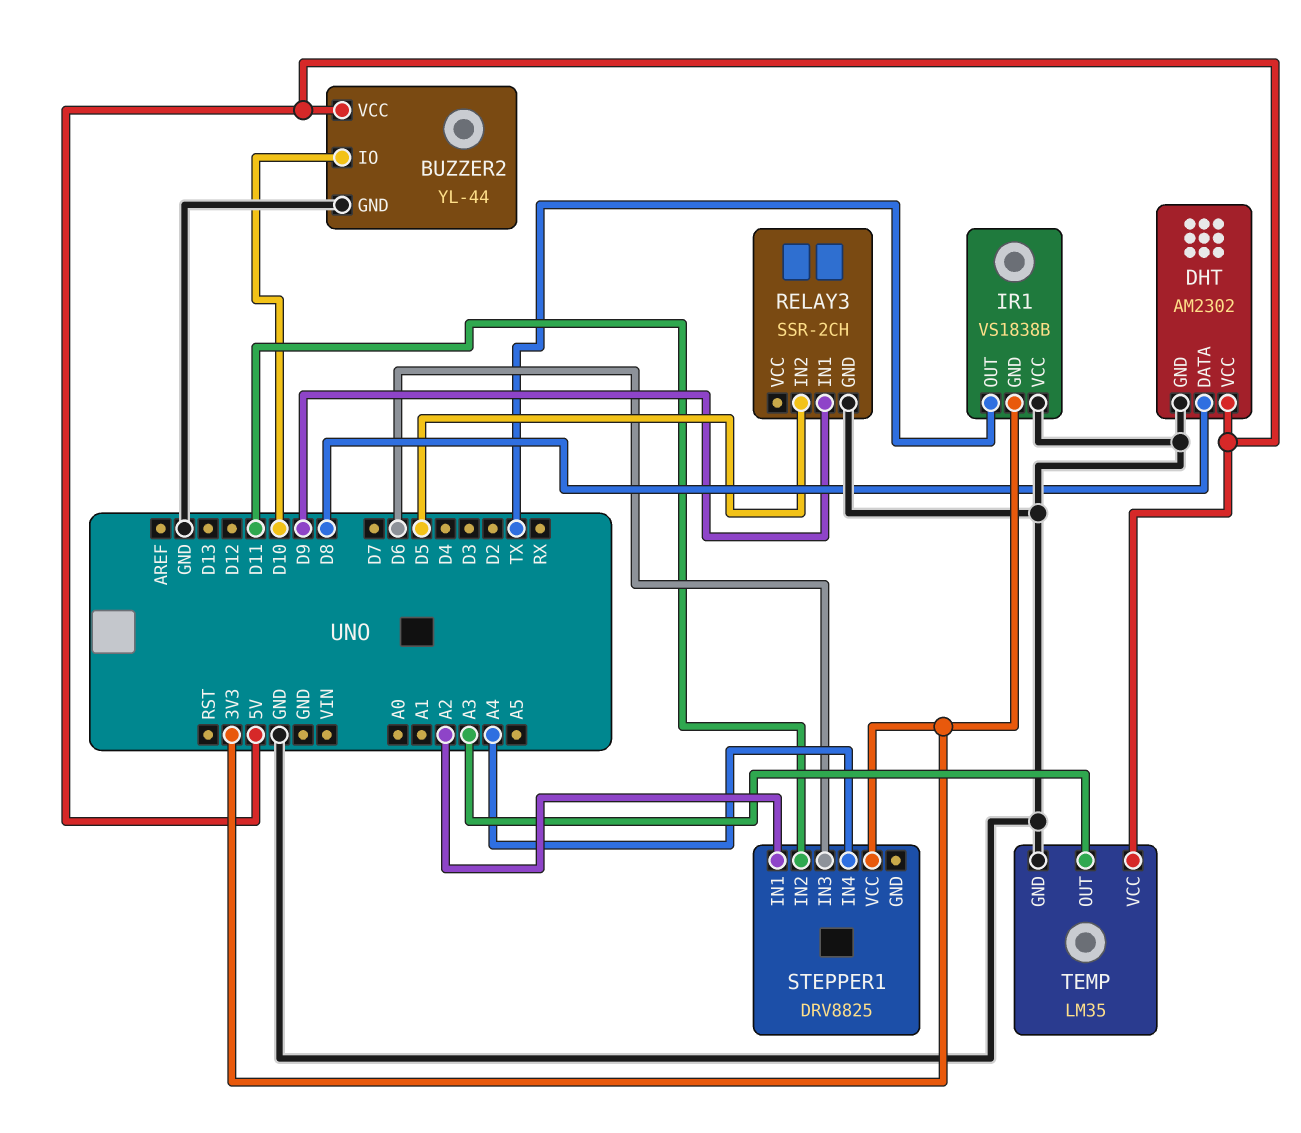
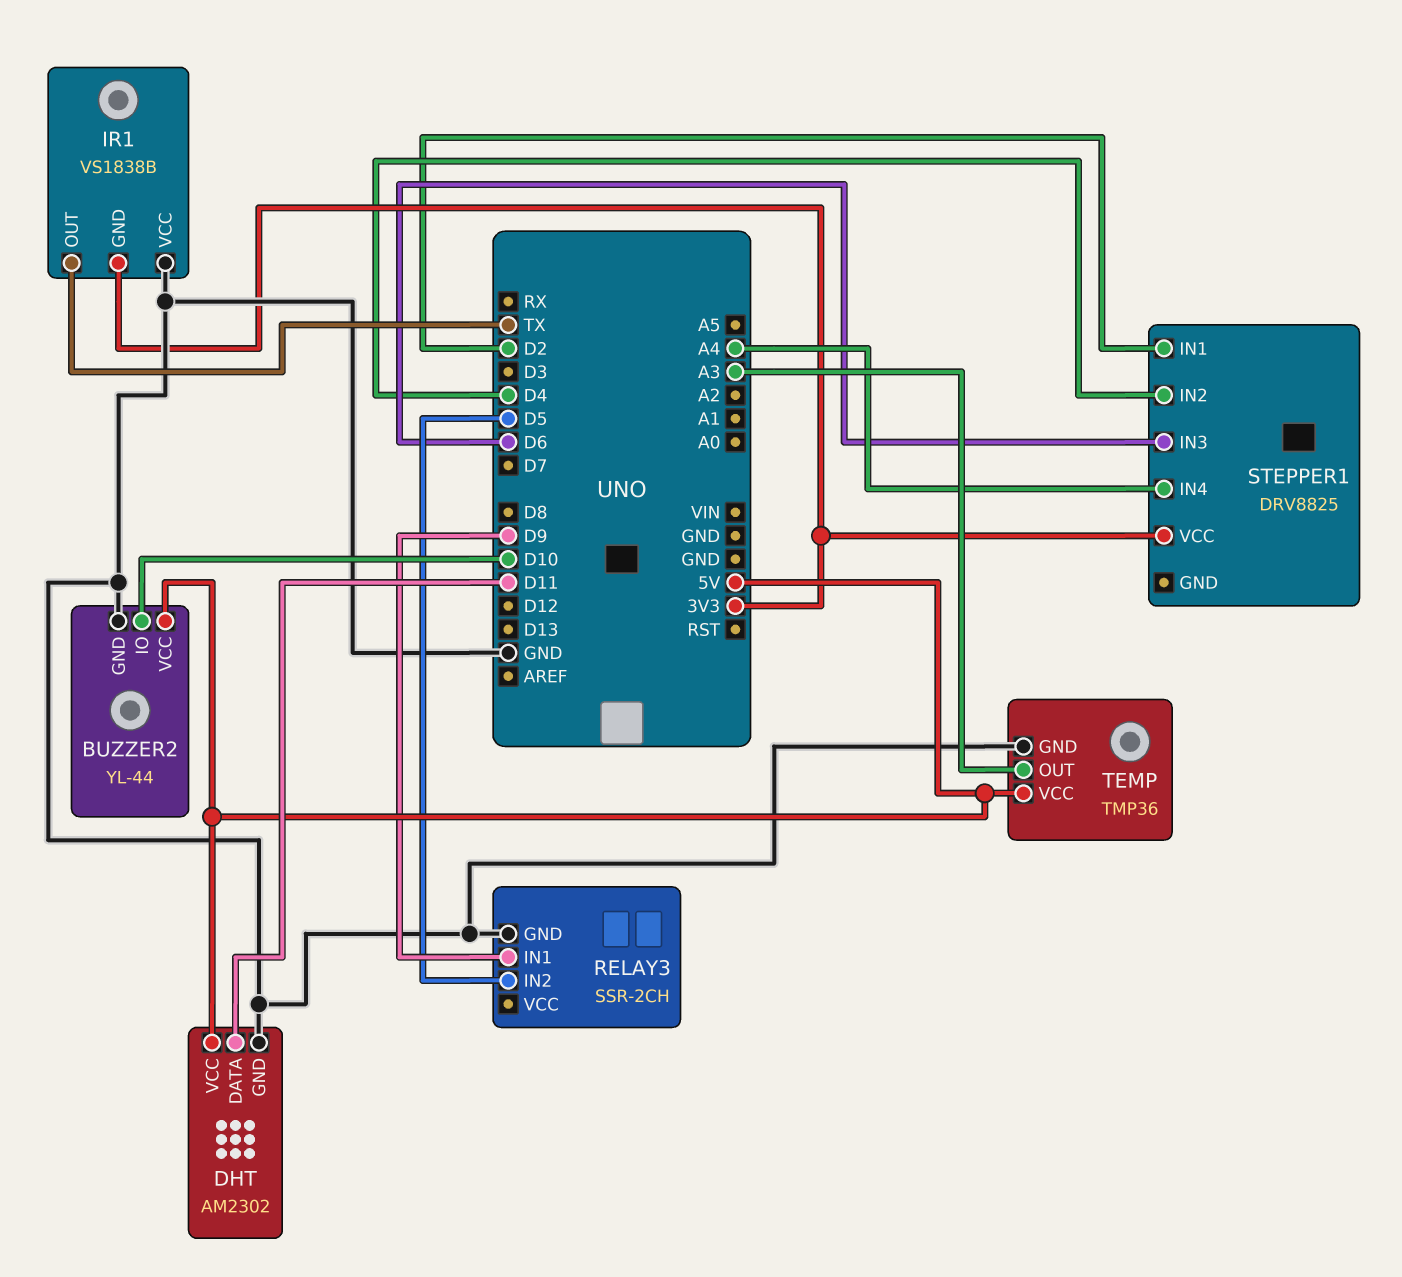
DHT pin DATA: D8 -> D11
STEPPER1 pin IN1: A2 -> D2
STEPPER1 pin IN2: D11 -> D4
TEMP: LM35 -> TMP36

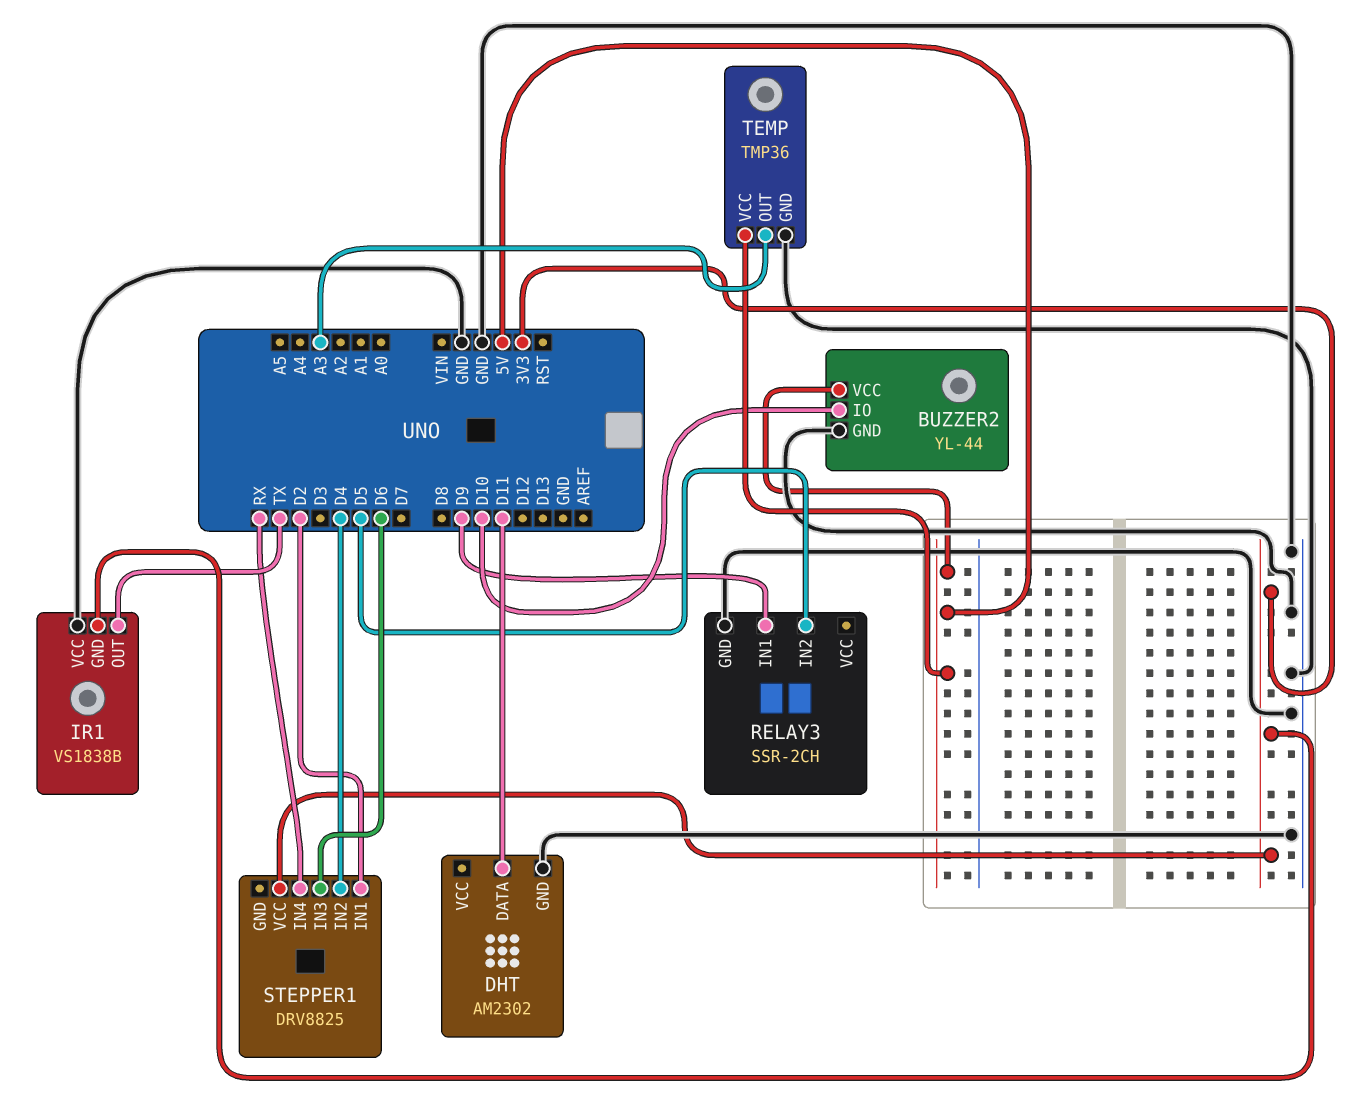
DHT pin VCC: 5V -> none
STEPPER1 pin IN4: A4 -> RX

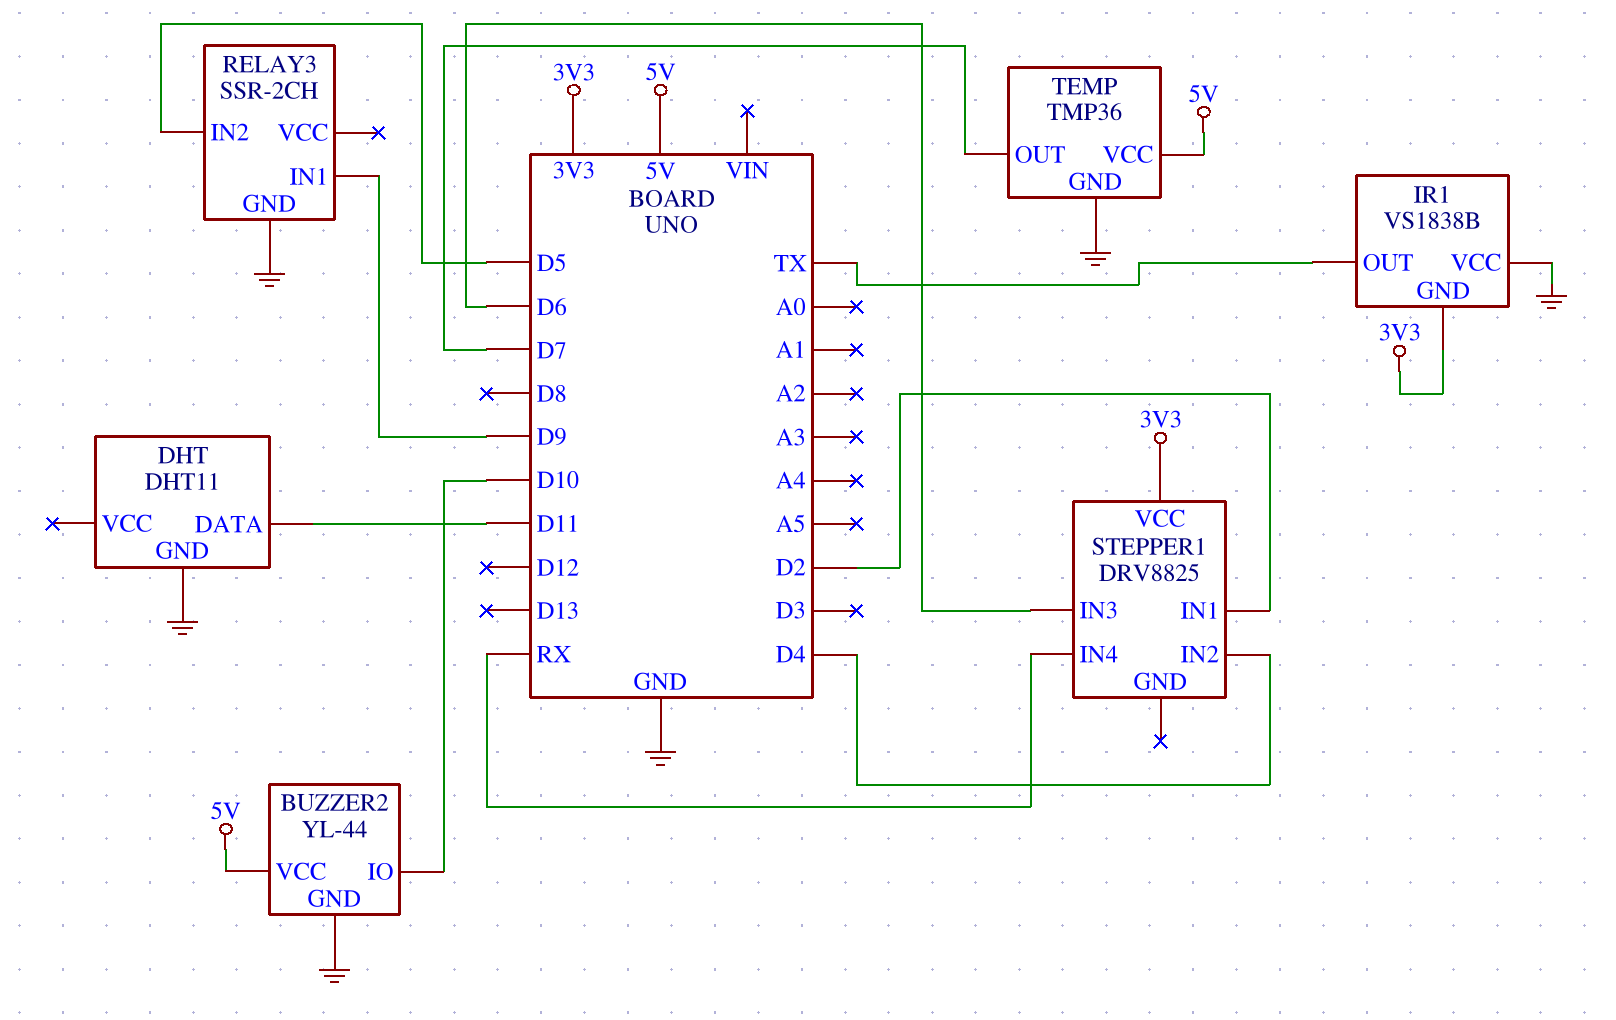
DHT: AM2302 -> DHT11
TEMP pin OUT: A3 -> D7

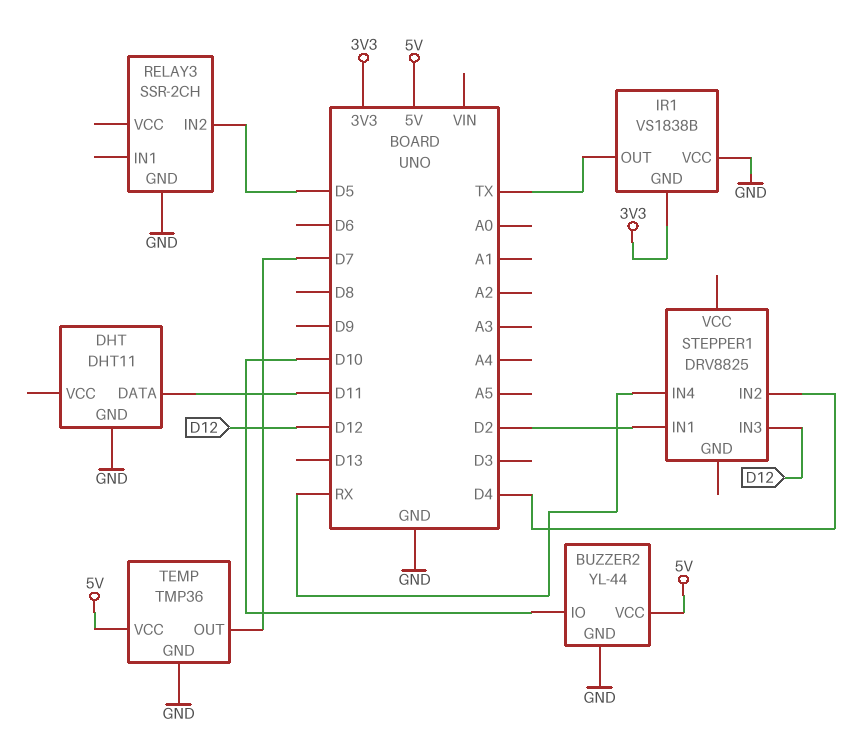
RELAY3 pin IN1: D9 -> none
STEPPER1 pin IN3: D6 -> D12
STEPPER1 pin VCC: 3V3 -> none

